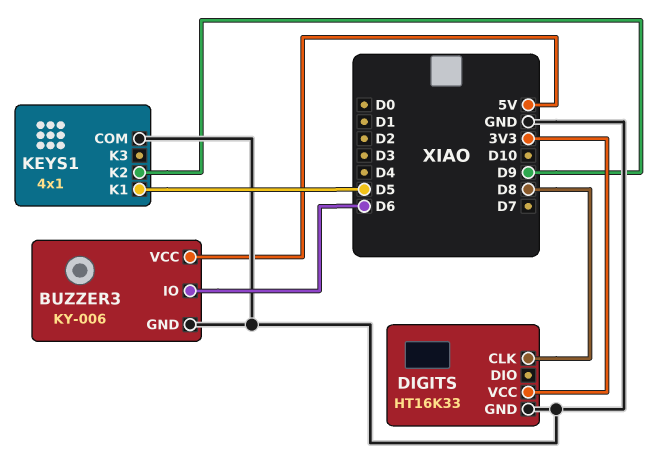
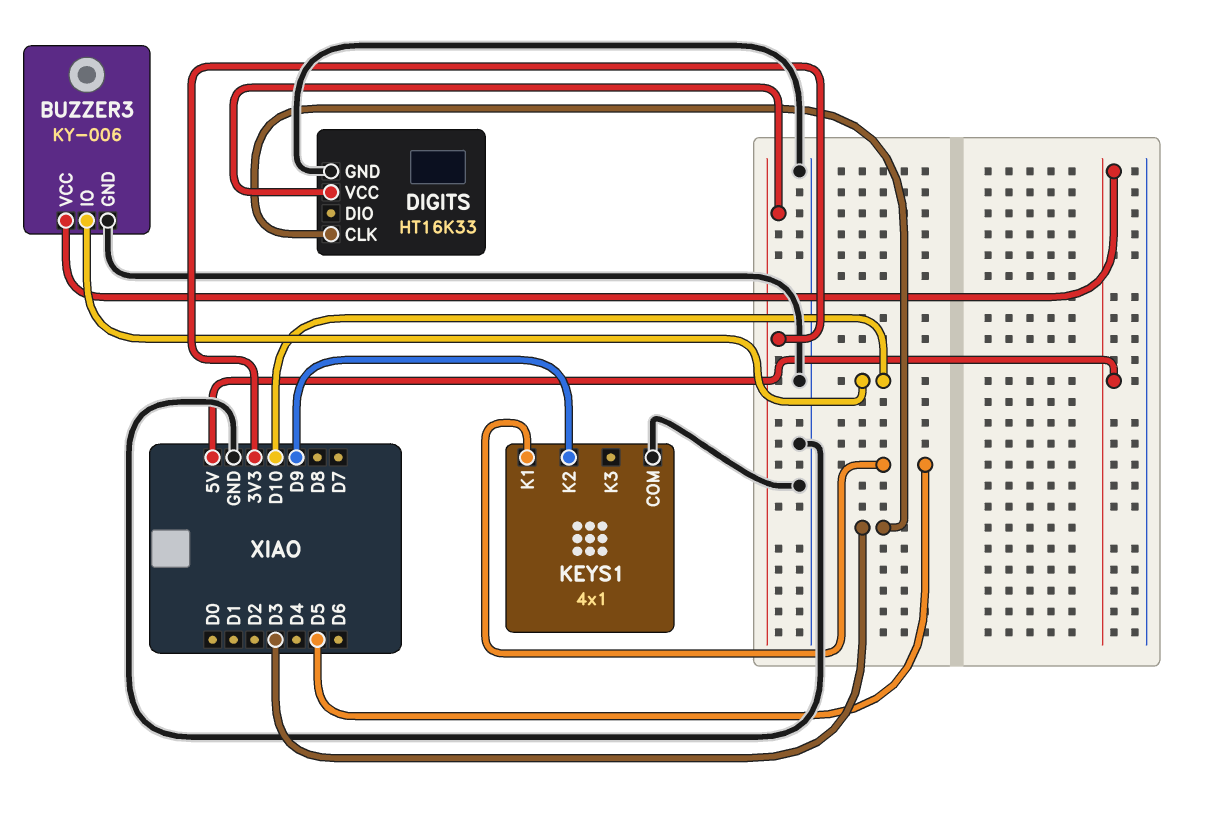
BUZZER3 pin IO: D6 -> D10
DIGITS pin CLK: D8 -> D3

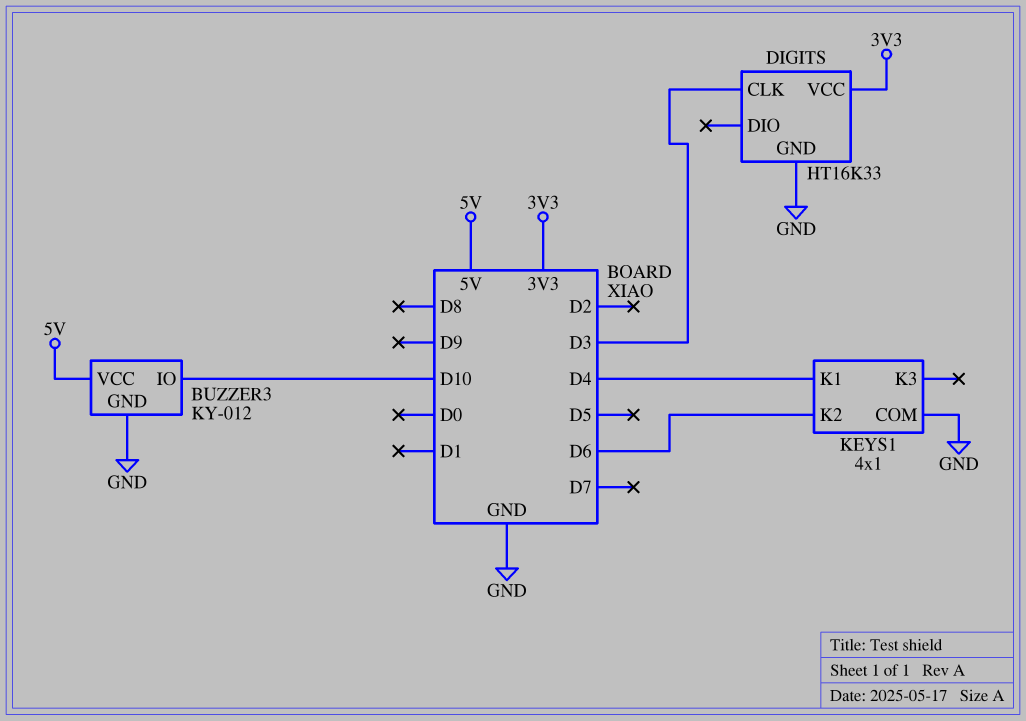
BUZZER3: KY-006 -> KY-012
KEYS1 pin K1: D5 -> D4
KEYS1 pin K2: D9 -> D6

